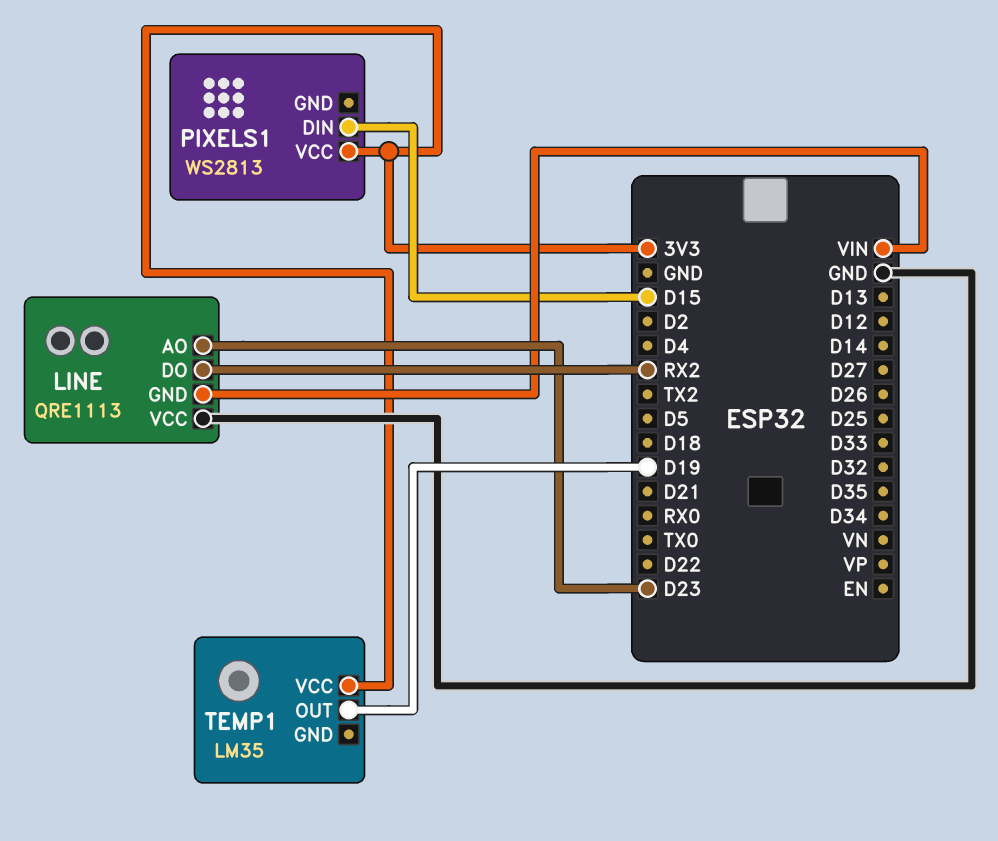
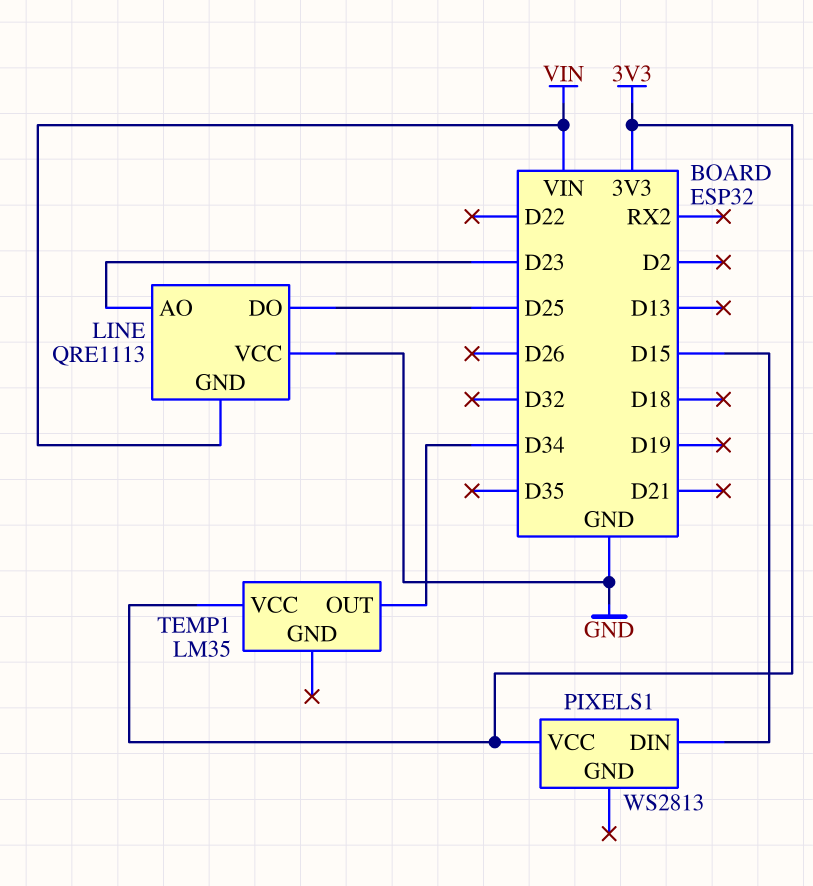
LINE pin DO: RX2 -> D25
TEMP1 pin OUT: D19 -> D34

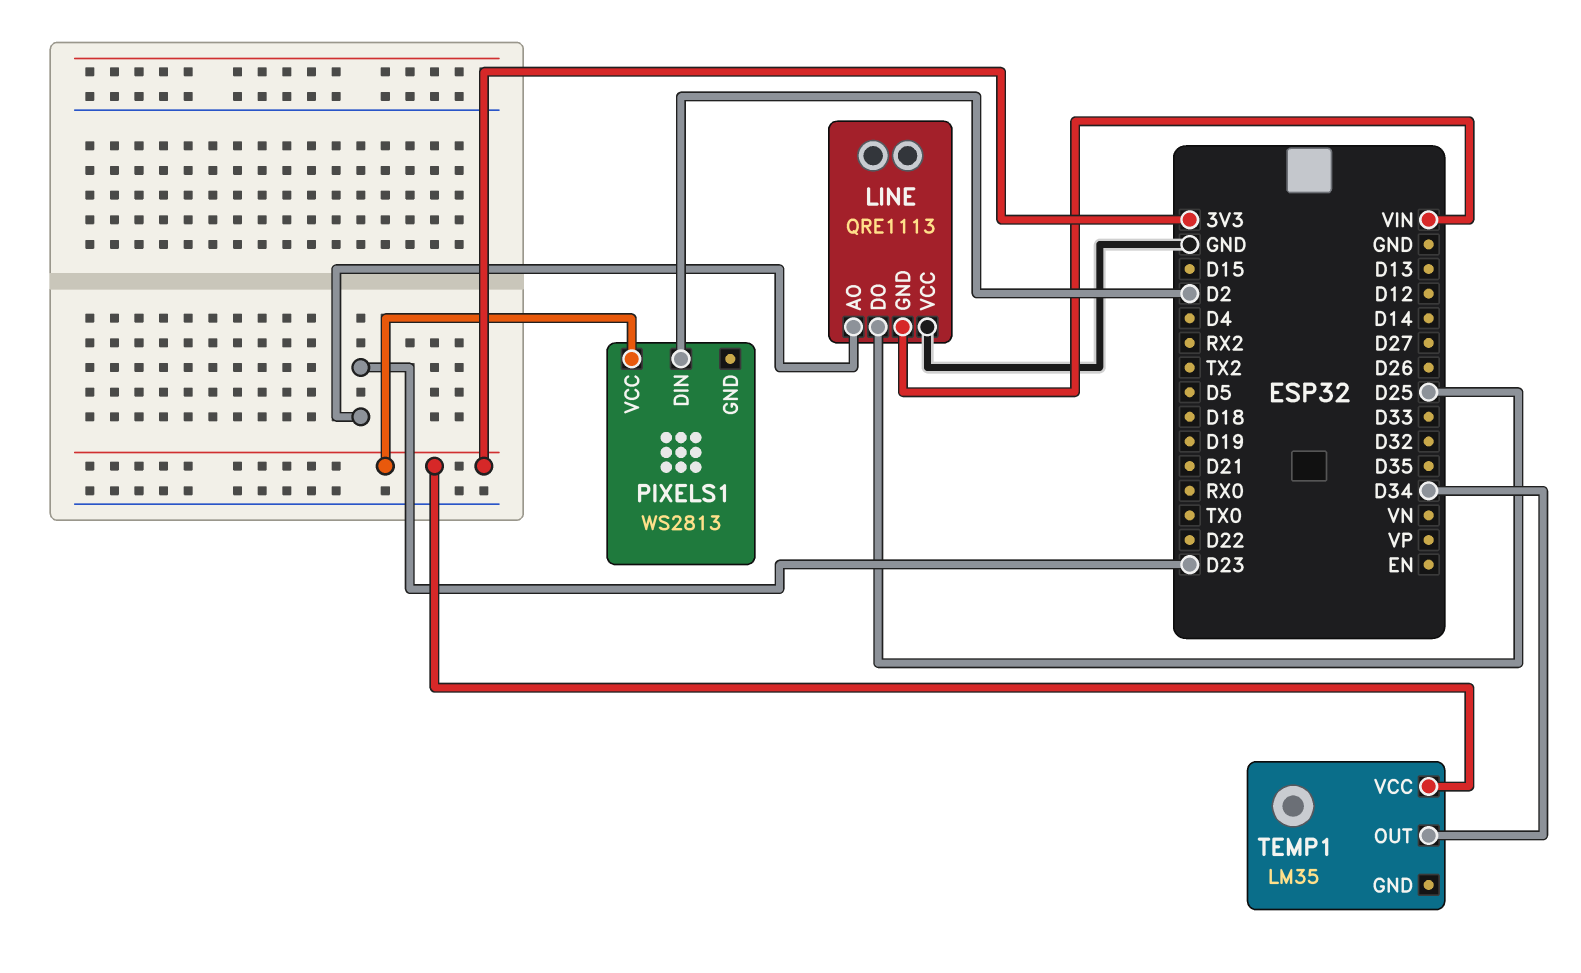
PIXELS1 pin DIN: D15 -> D2

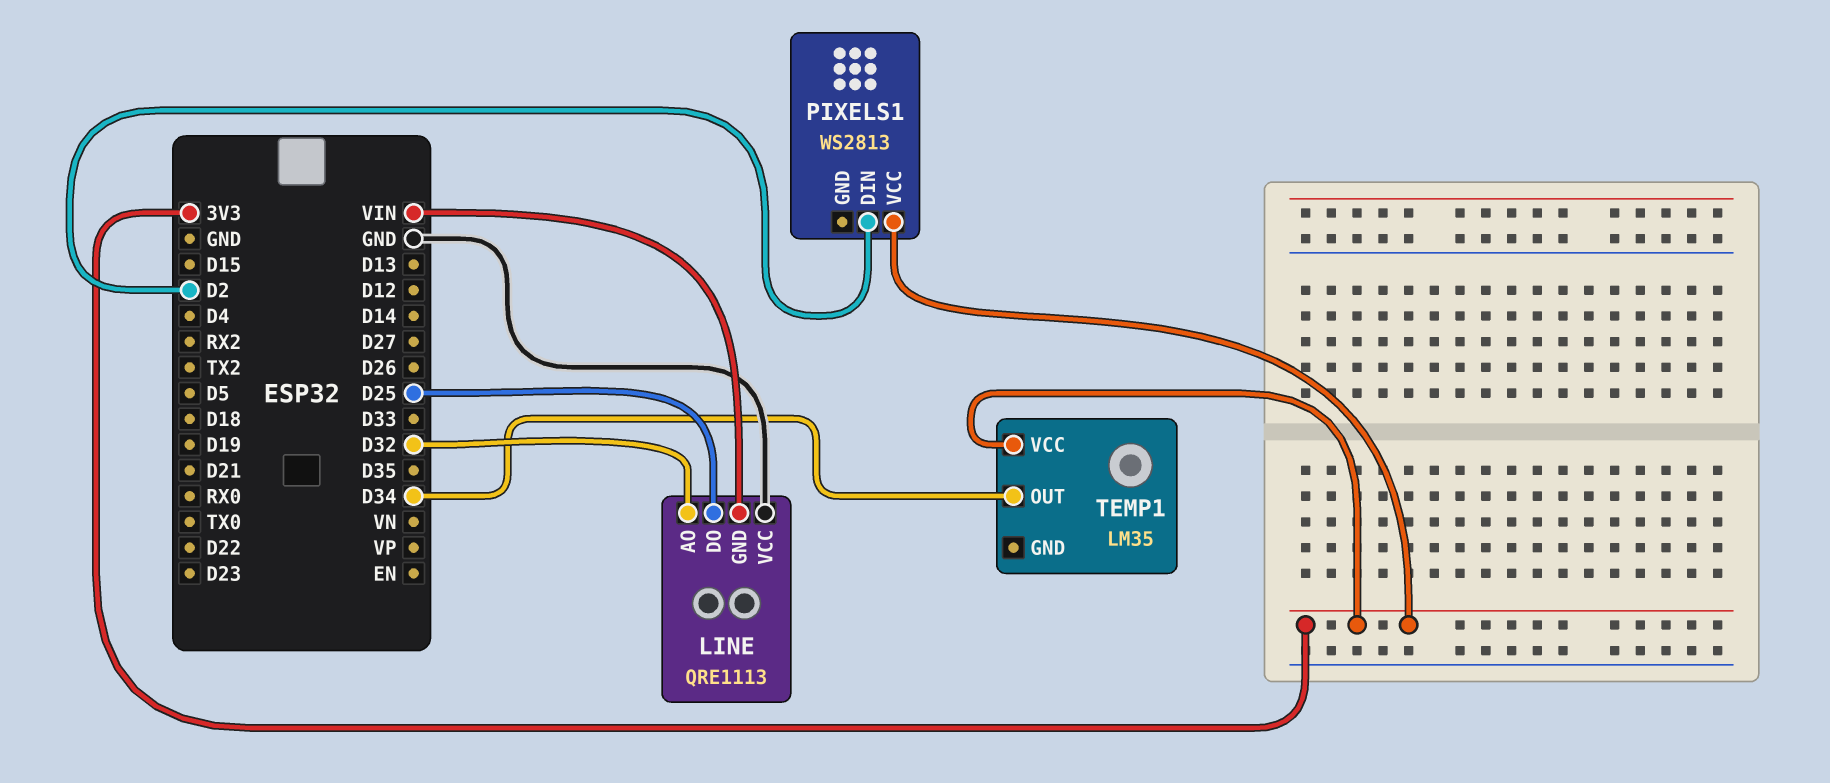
LINE pin AO: D23 -> D32

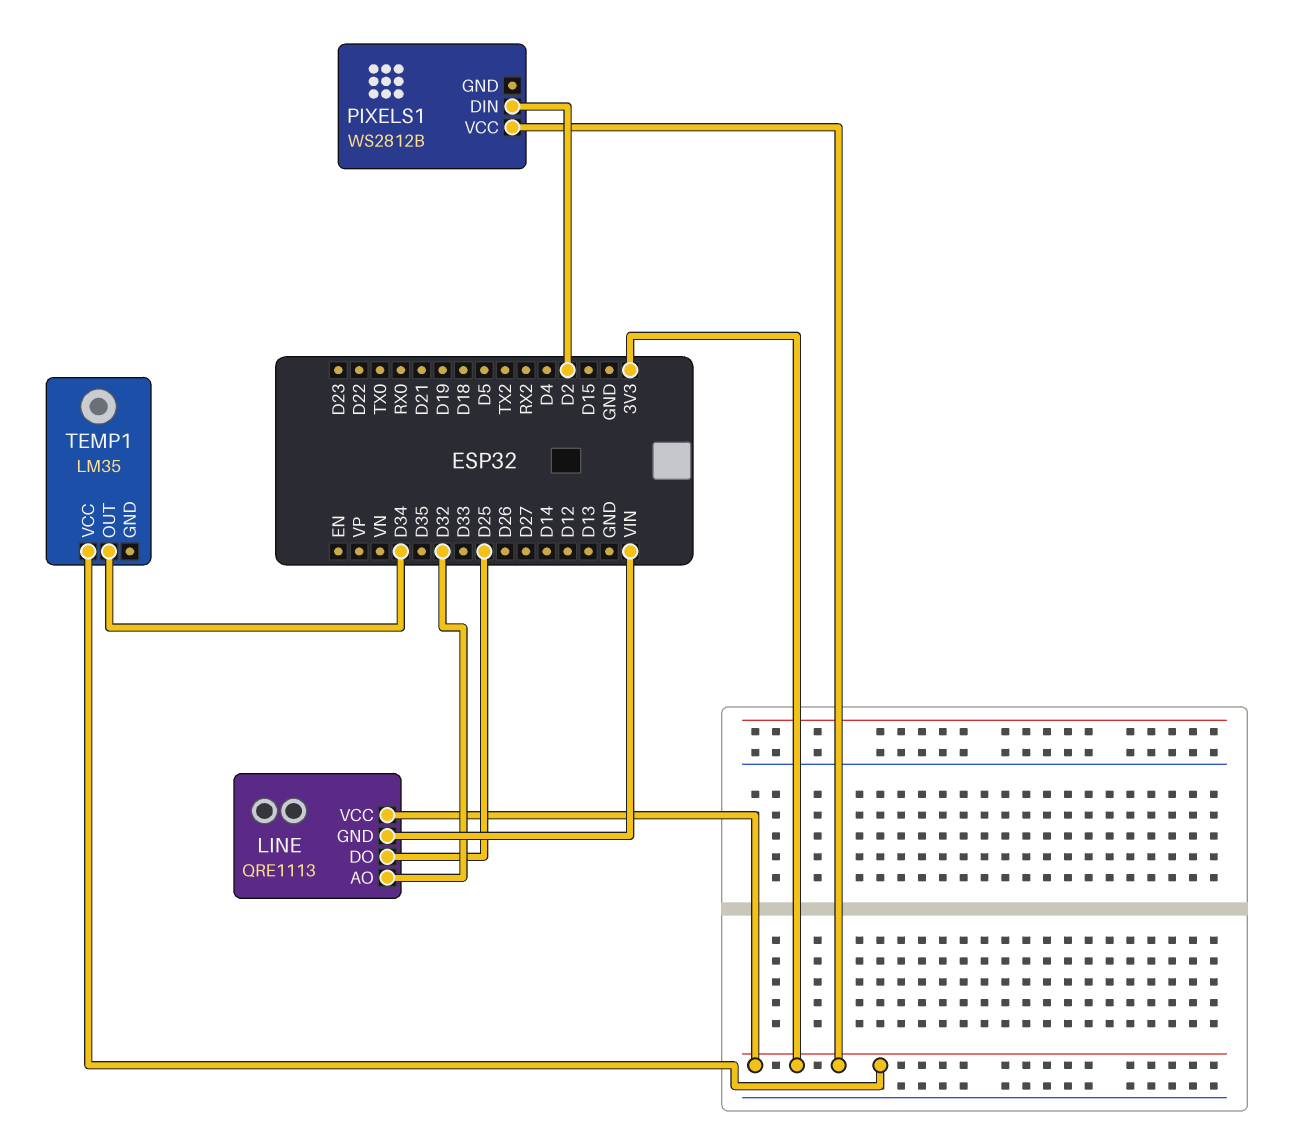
LINE pin VCC: GND -> 3V3
PIXELS1: WS2813 -> WS2812B

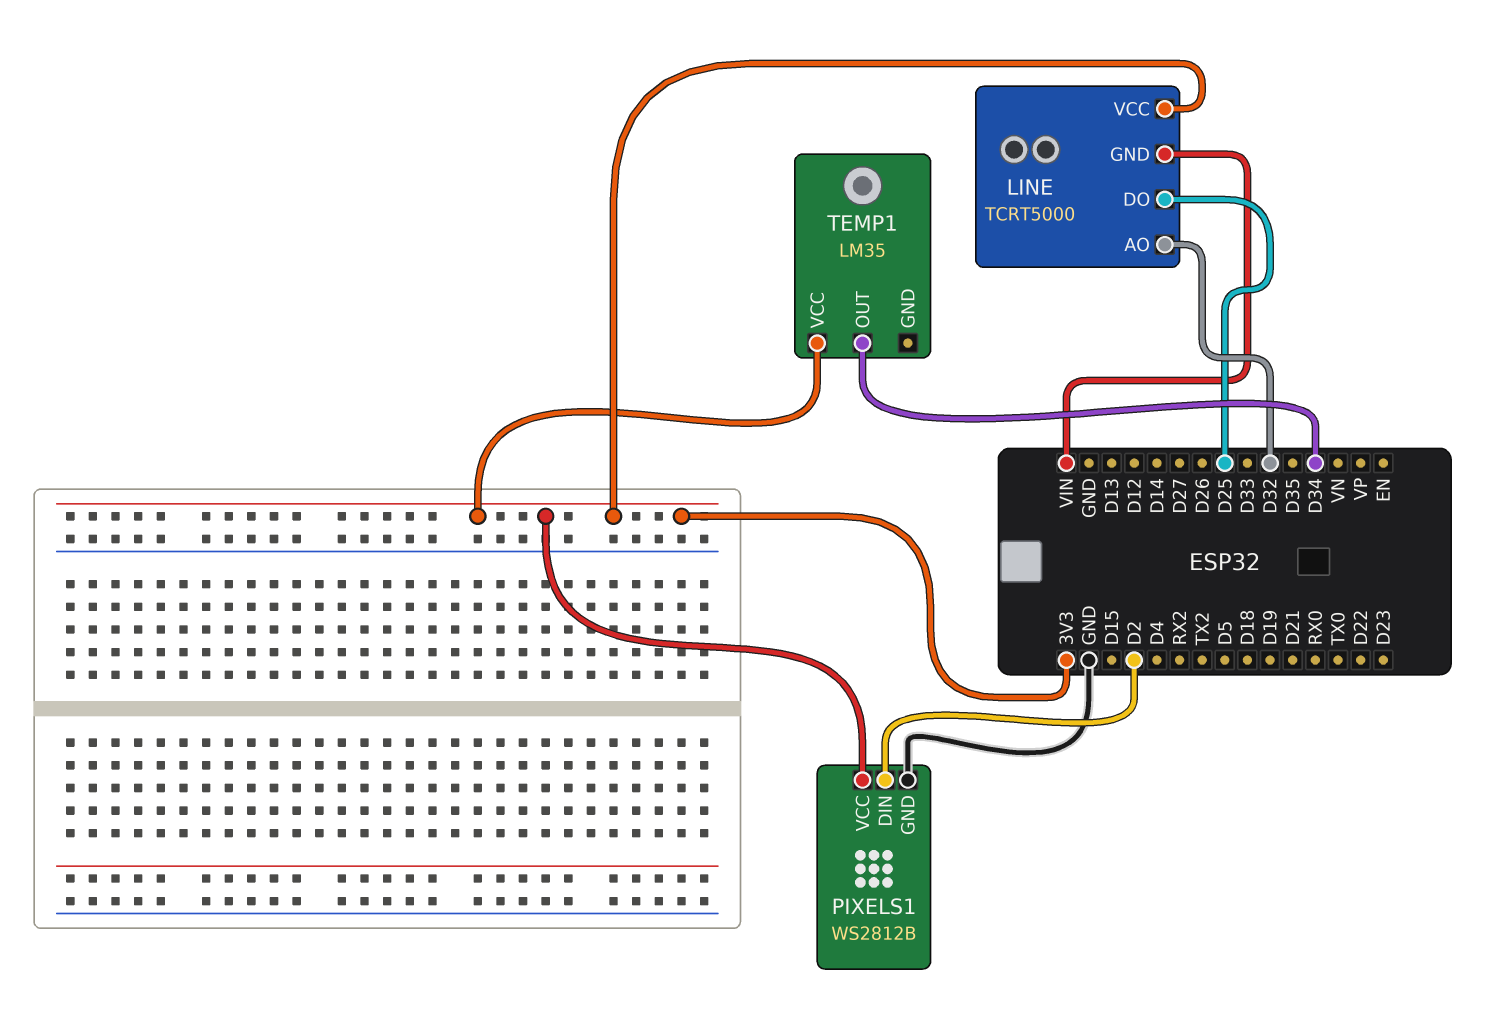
LINE: QRE1113 -> TCRT5000
PIXELS1 pin GND: none -> GND

